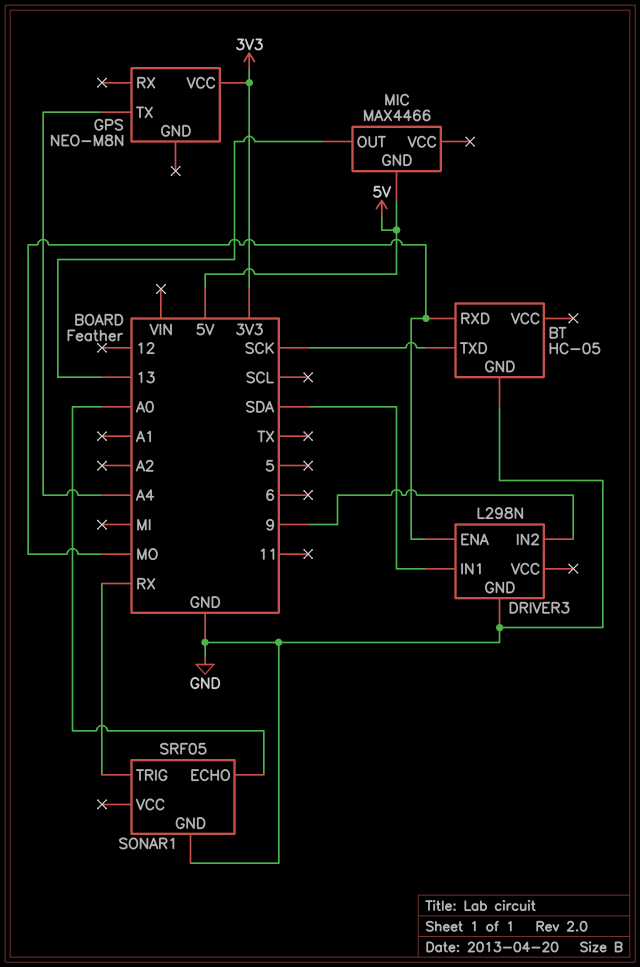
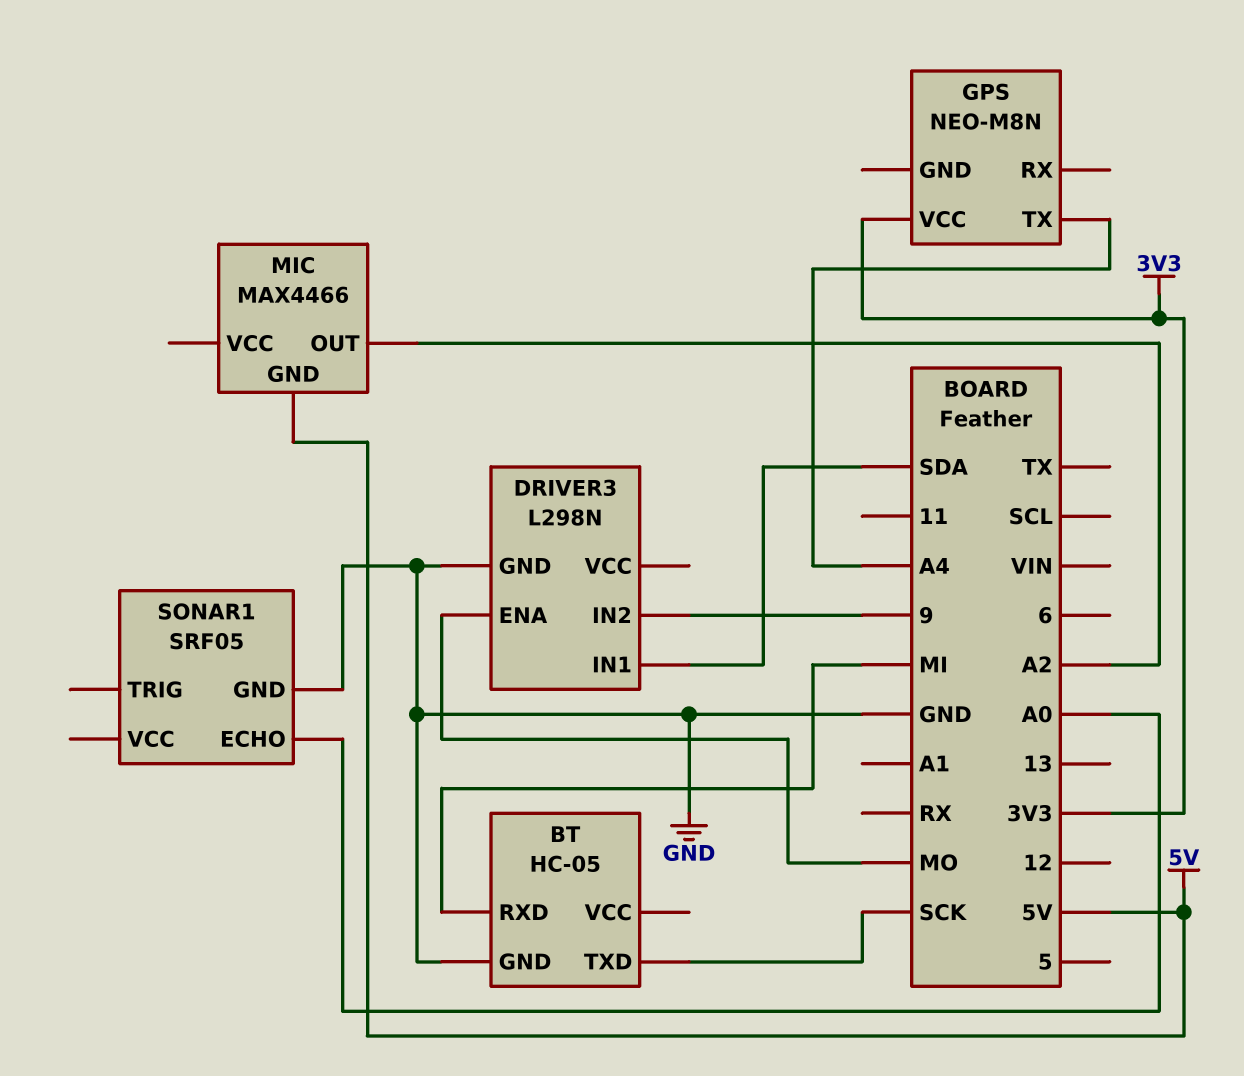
BT pin RXD: MO -> MI
MIC pin OUT: 13 -> A2
SONAR1 pin TRIG: RX -> none

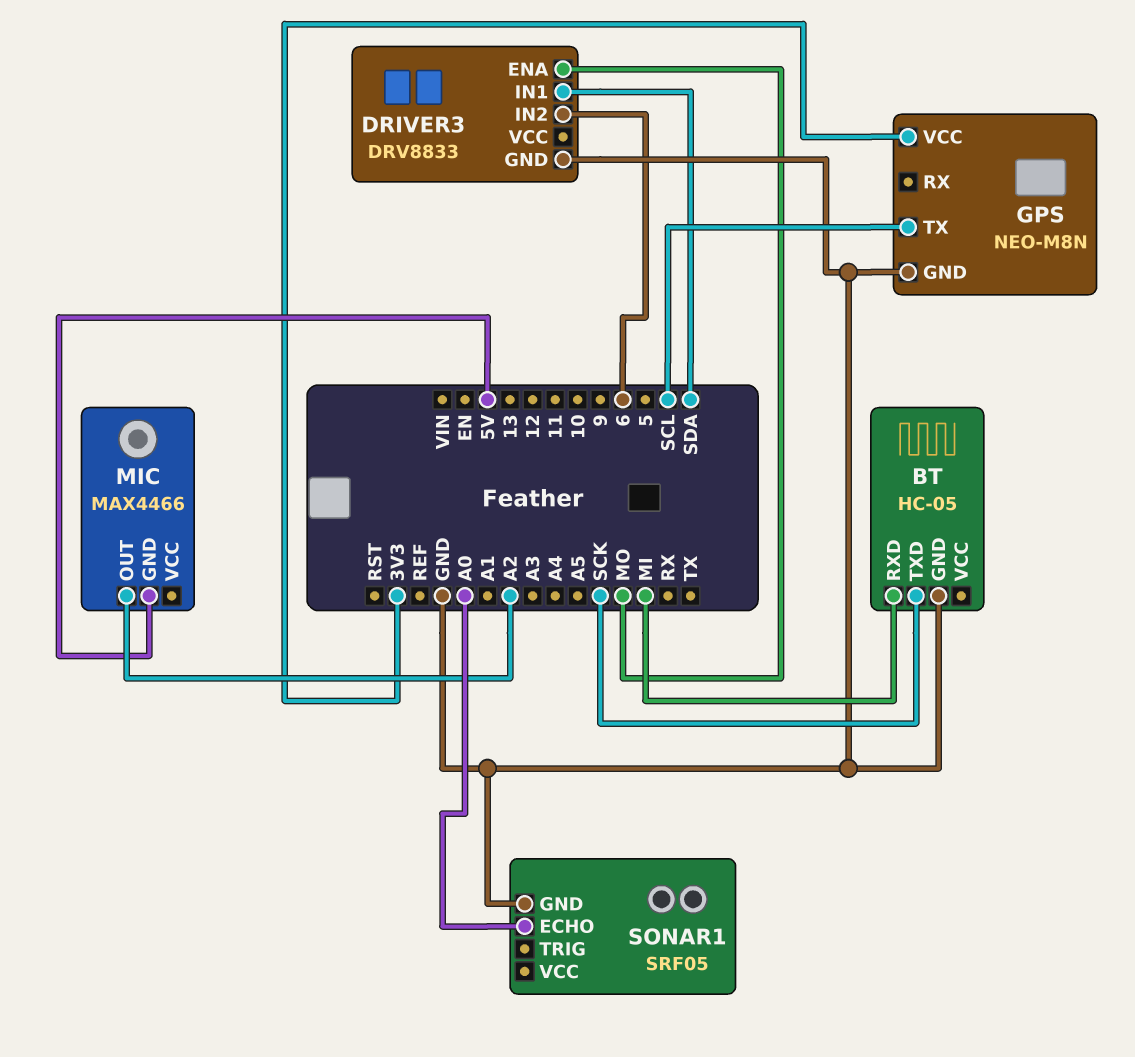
DRIVER3: L298N -> DRV8833
DRIVER3 pin IN2: 9 -> 6
GPS pin GND: none -> GND
GPS pin TX: A4 -> SCL

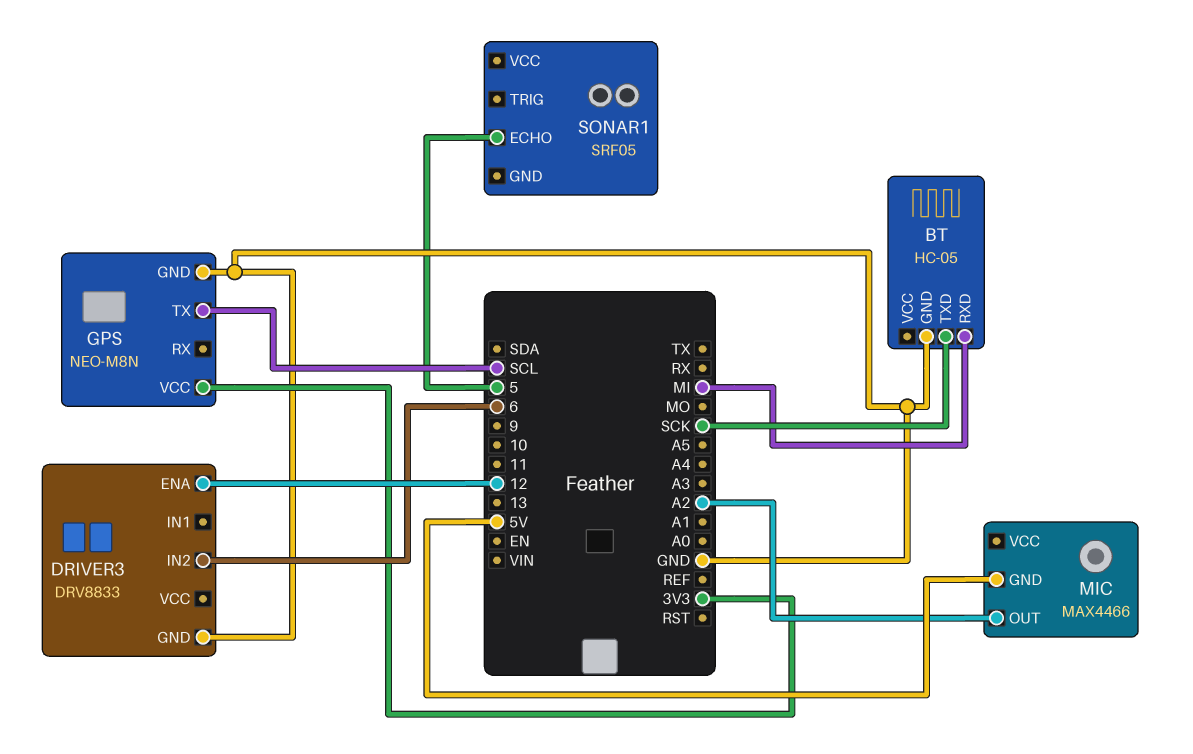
DRIVER3 pin ENA: MO -> 12
DRIVER3 pin IN1: SDA -> none
SONAR1 pin ECHO: A0 -> 5
SONAR1 pin GND: GND -> none

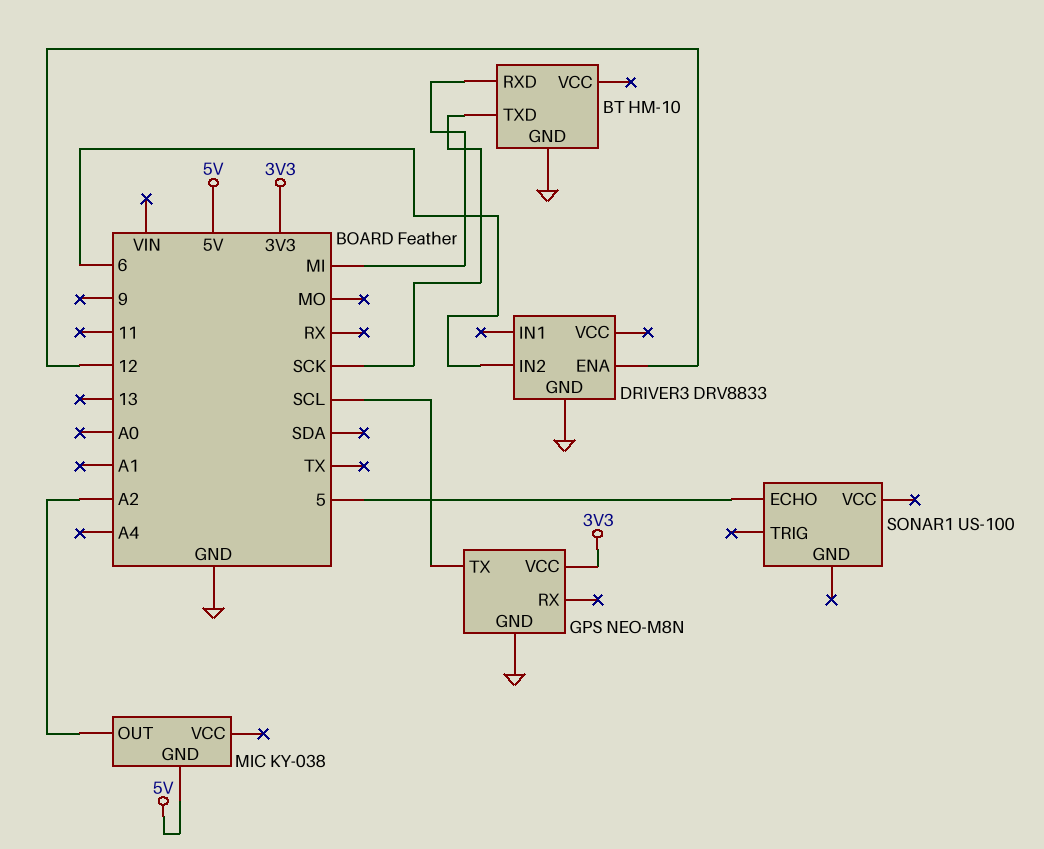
BT: HC-05 -> HM-10
MIC: MAX4466 -> KY-038
SONAR1: SRF05 -> US-100

